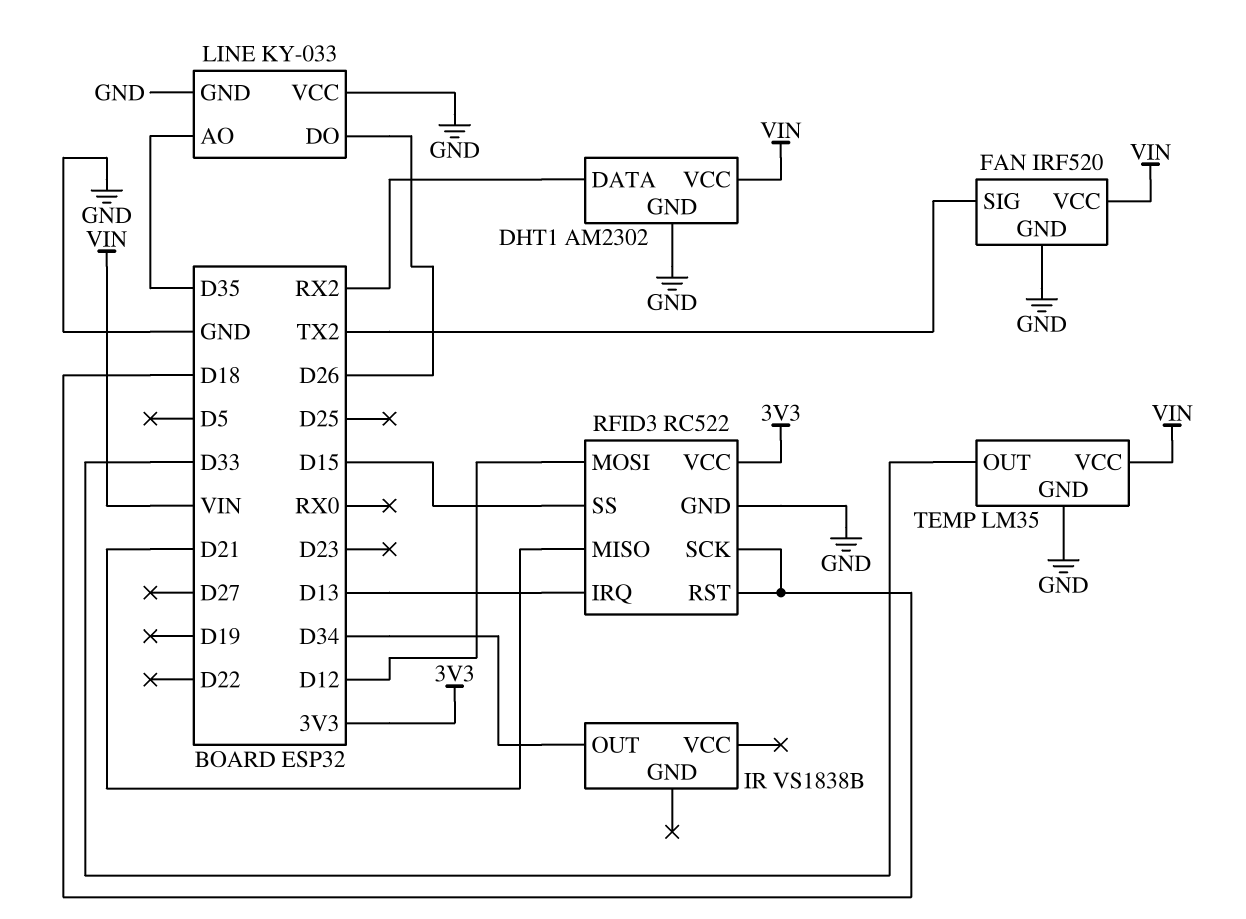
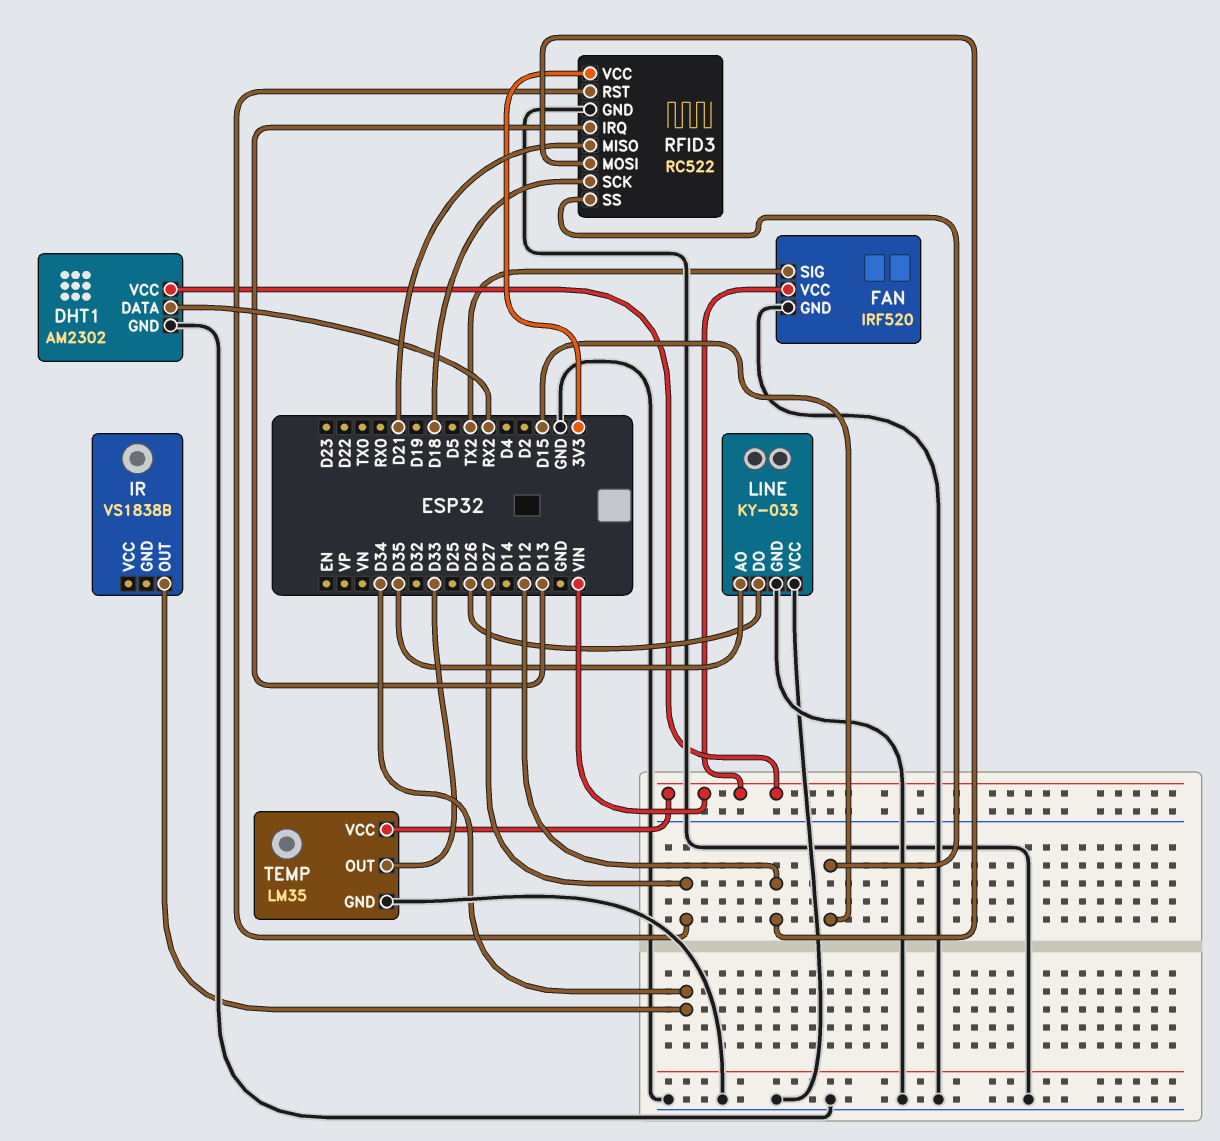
RFID3 pin RST: D18 -> D27

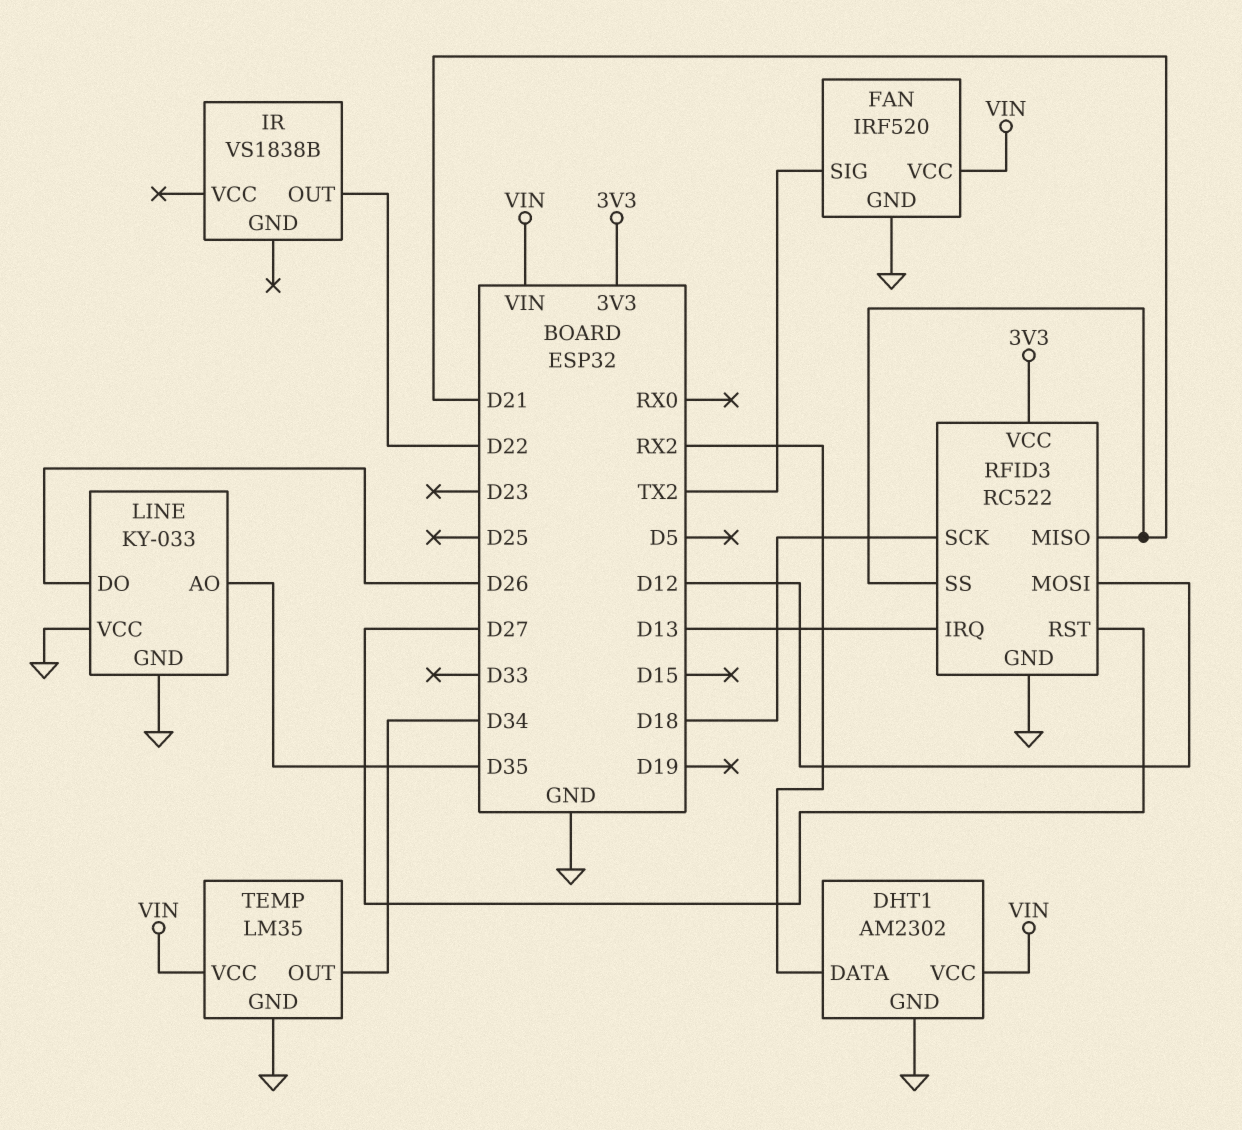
IR pin OUT: D34 -> D22
RFID3 pin SS: D15 -> D21
TEMP pin OUT: D33 -> D34

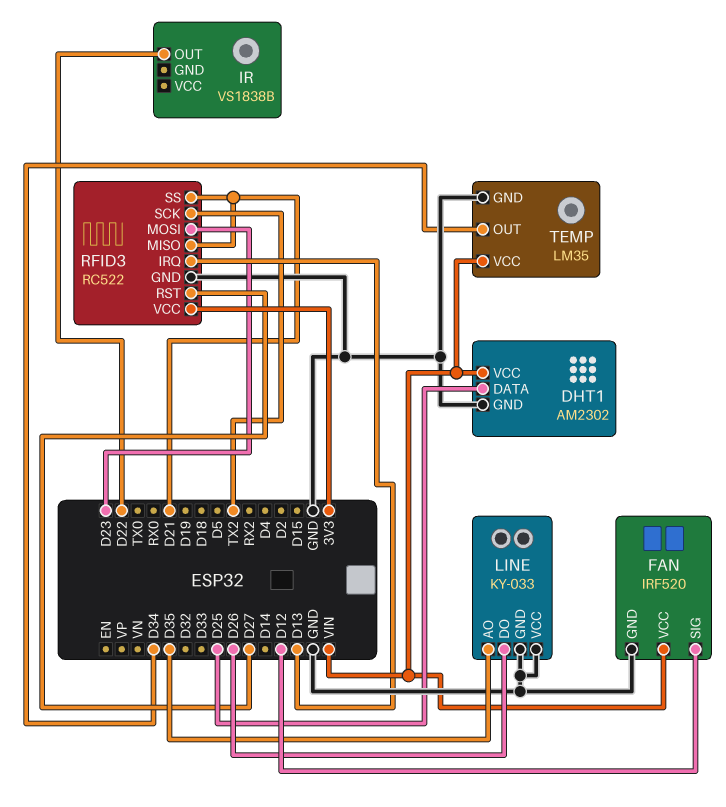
DHT1 pin DATA: RX2 -> D25
FAN pin SIG: TX2 -> D12
RFID3 pin MOSI: D12 -> D23
RFID3 pin SCK: D18 -> TX2

